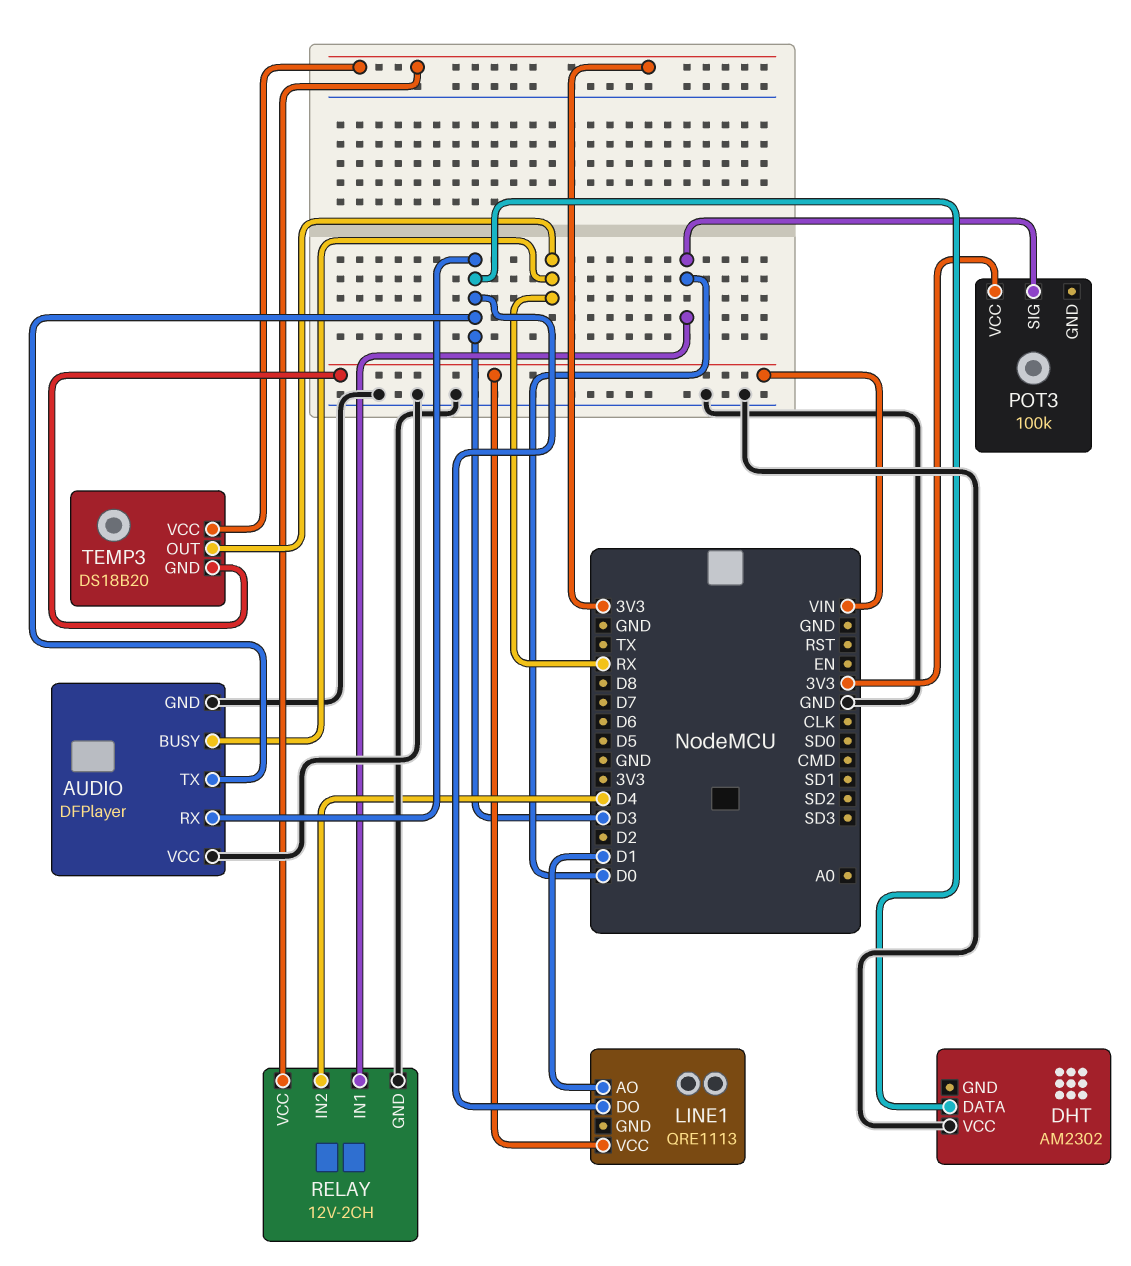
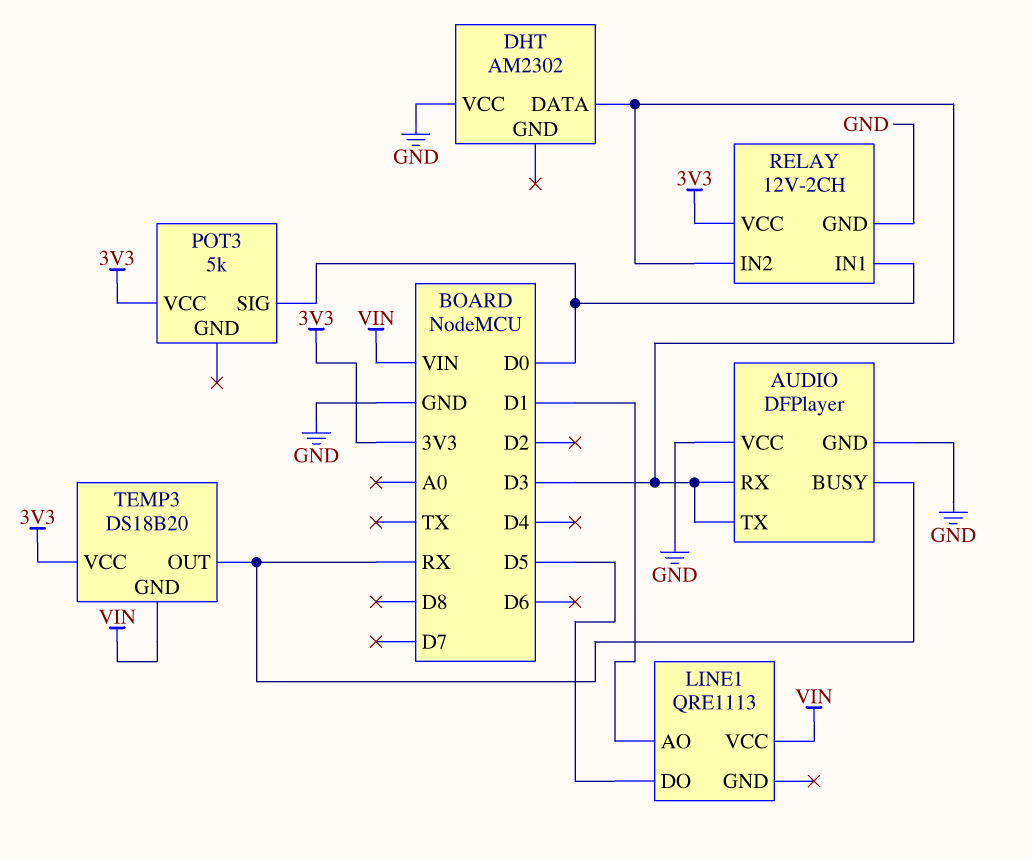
LINE1 pin DO: D3 -> D5
POT3: 100k -> 5k
RELAY pin IN2: D4 -> D3

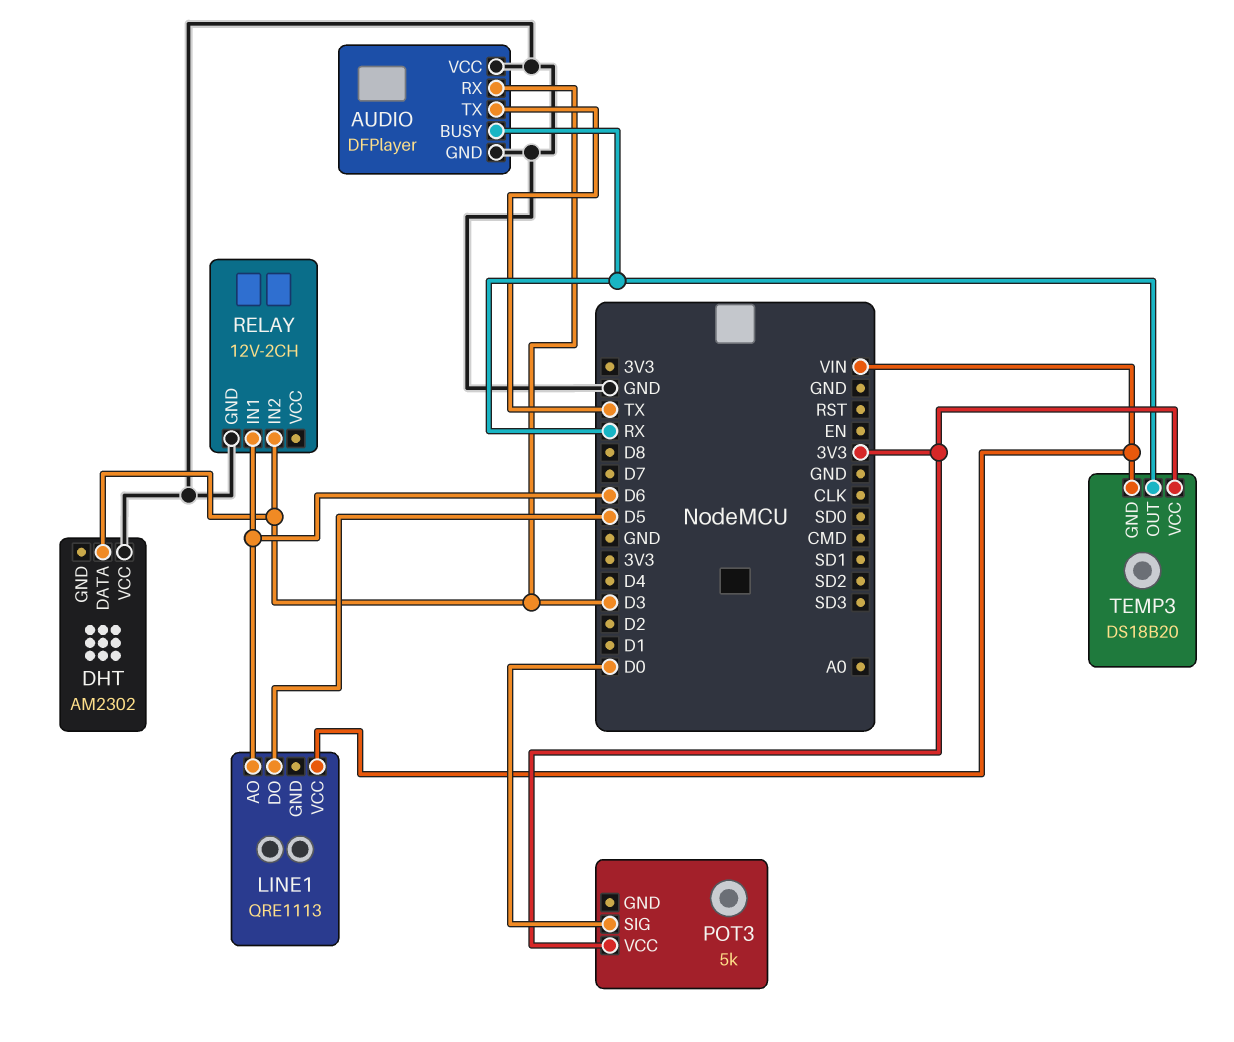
AUDIO pin TX: D3 -> TX
LINE1 pin AO: D1 -> D6
RELAY pin IN1: D0 -> D6
RELAY pin VCC: 3V3 -> none

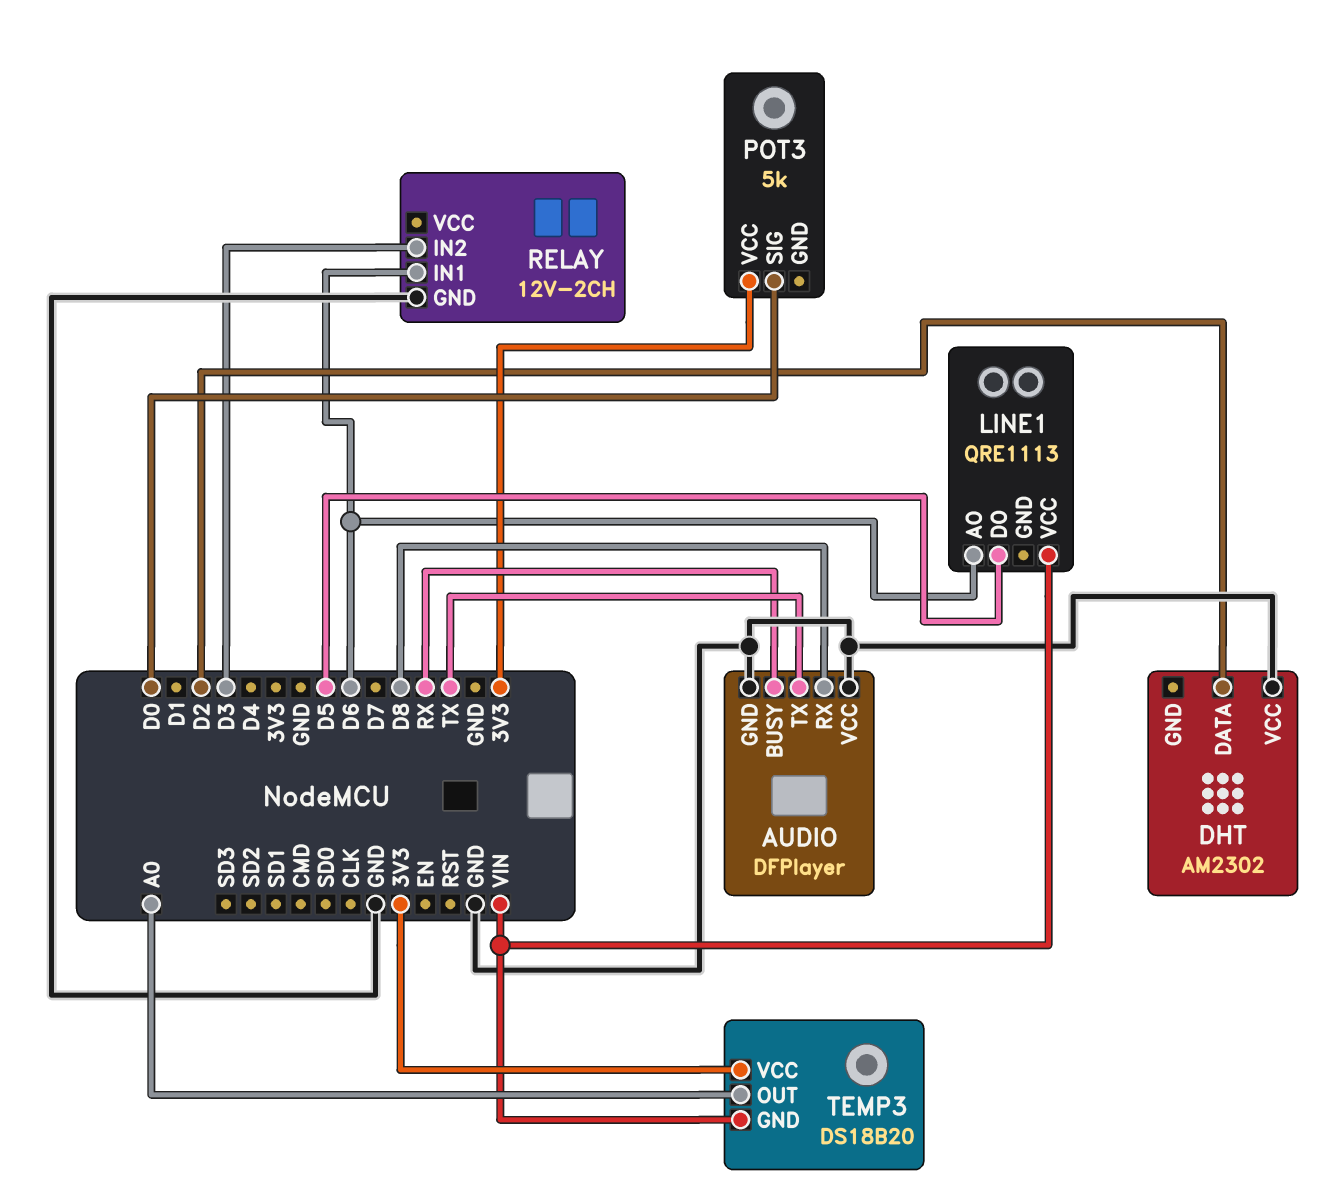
AUDIO pin RX: D3 -> D8
DHT pin DATA: D3 -> D2
TEMP3 pin OUT: RX -> A0

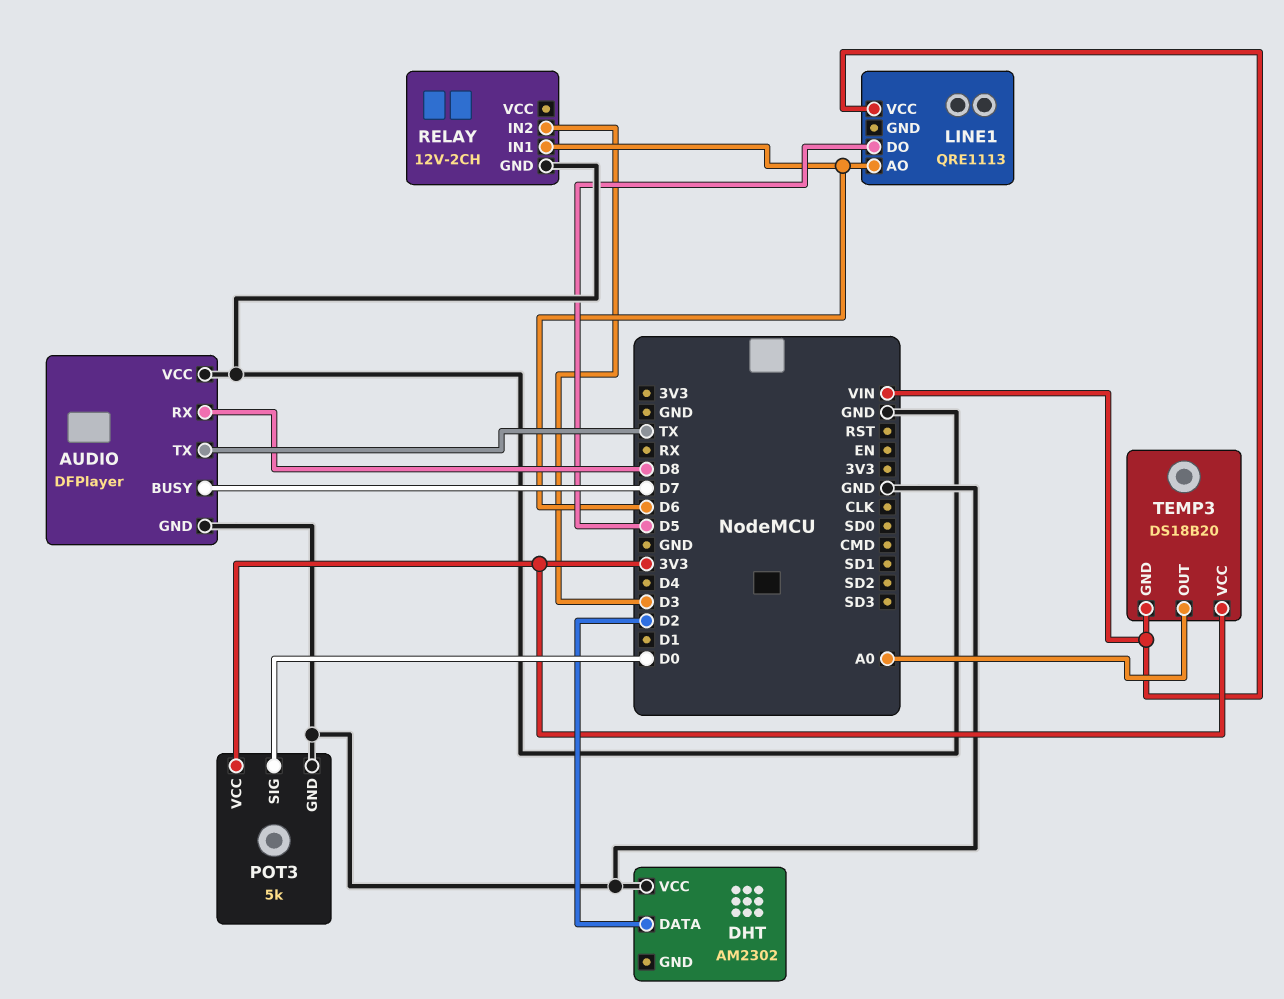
AUDIO pin BUSY: RX -> D7
POT3 pin GND: none -> GND

